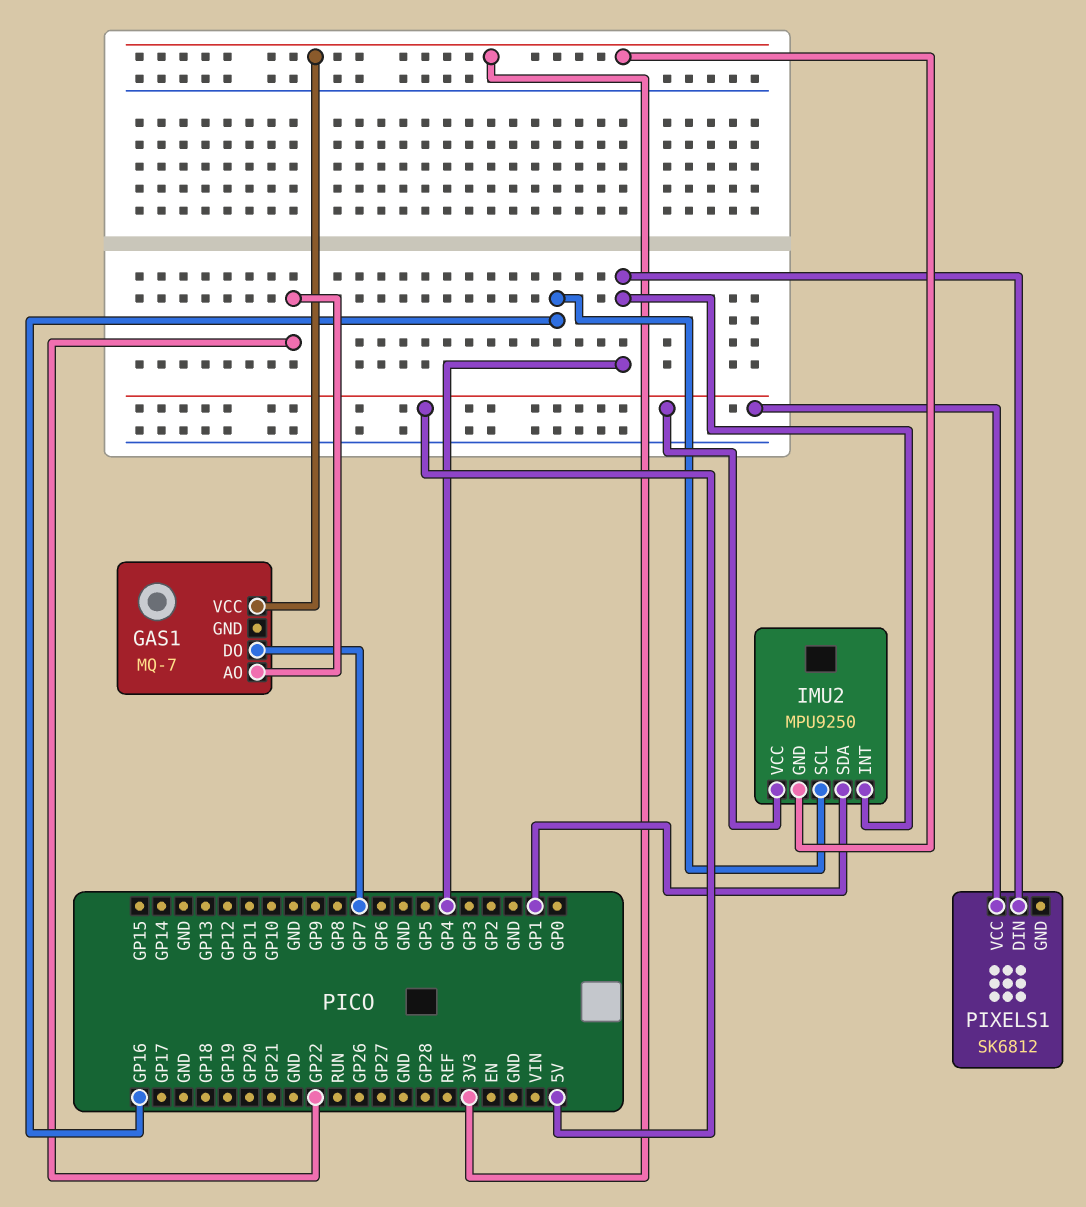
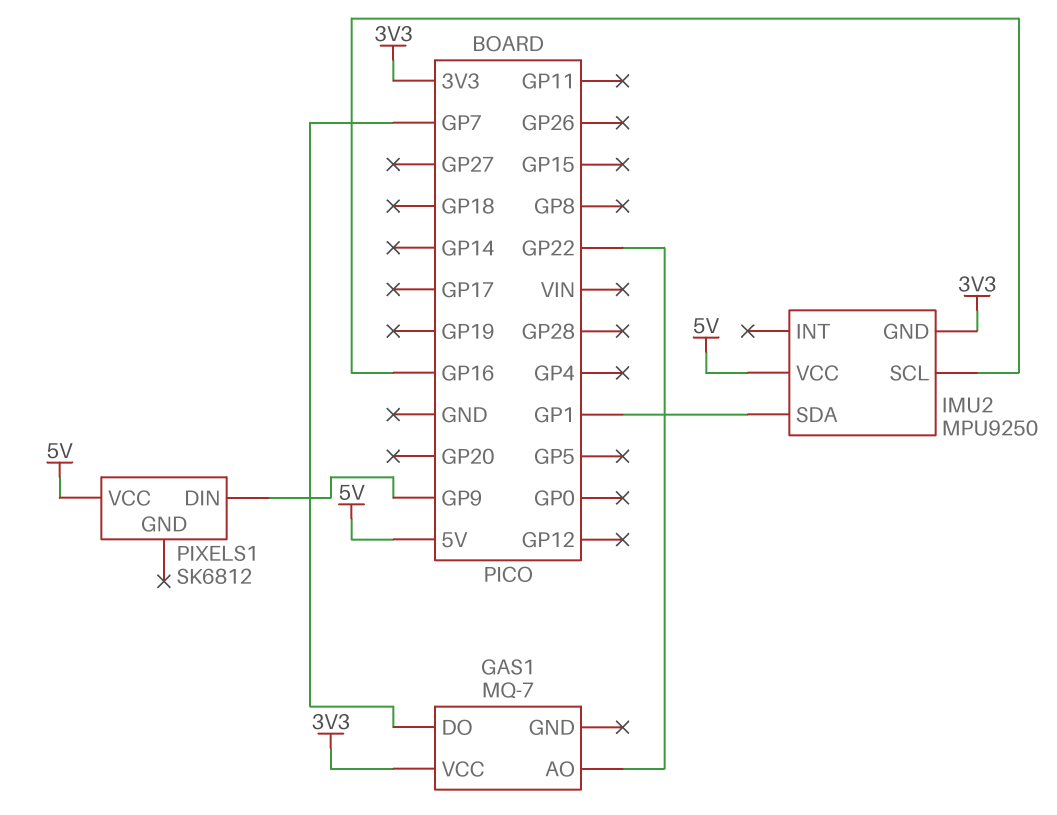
IMU2 pin INT: GP4 -> none
PIXELS1 pin DIN: GP4 -> GP9

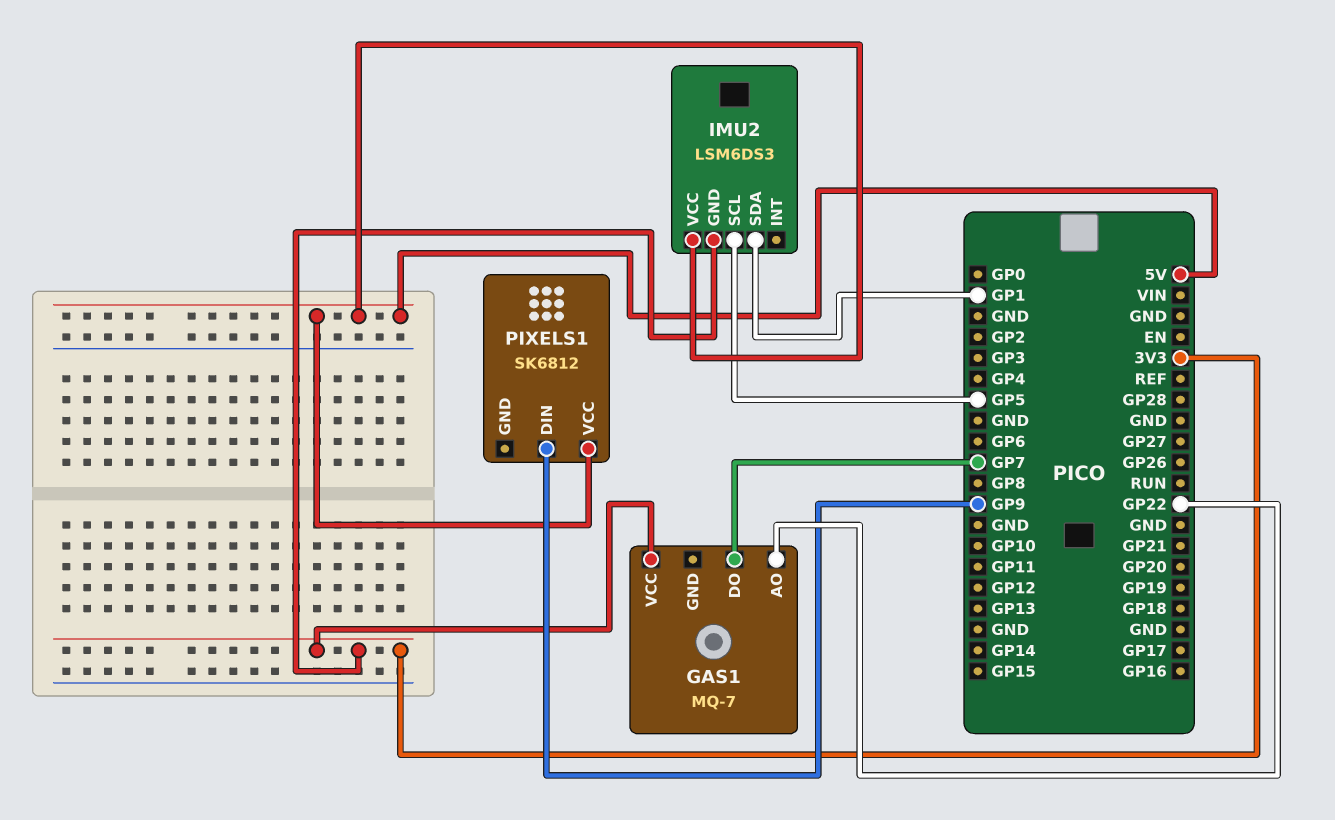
IMU2: MPU9250 -> LSM6DS3
IMU2 pin SCL: GP16 -> GP5

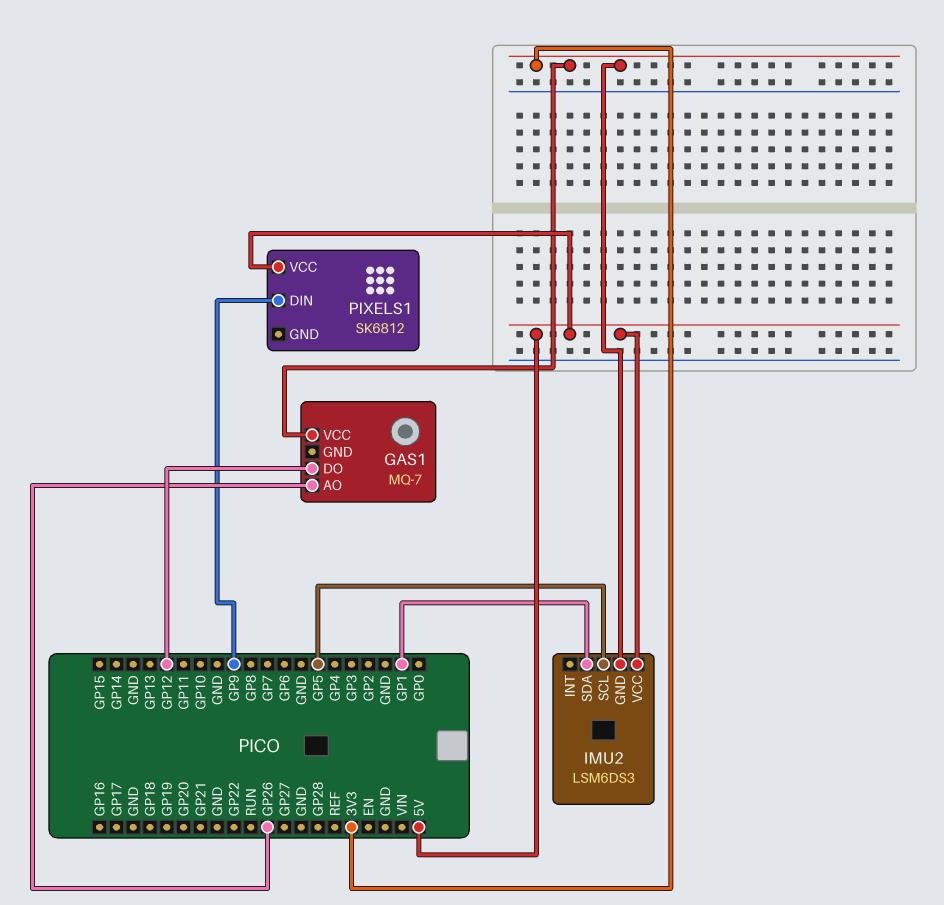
GAS1 pin AO: GP22 -> GP26
GAS1 pin DO: GP7 -> GP12

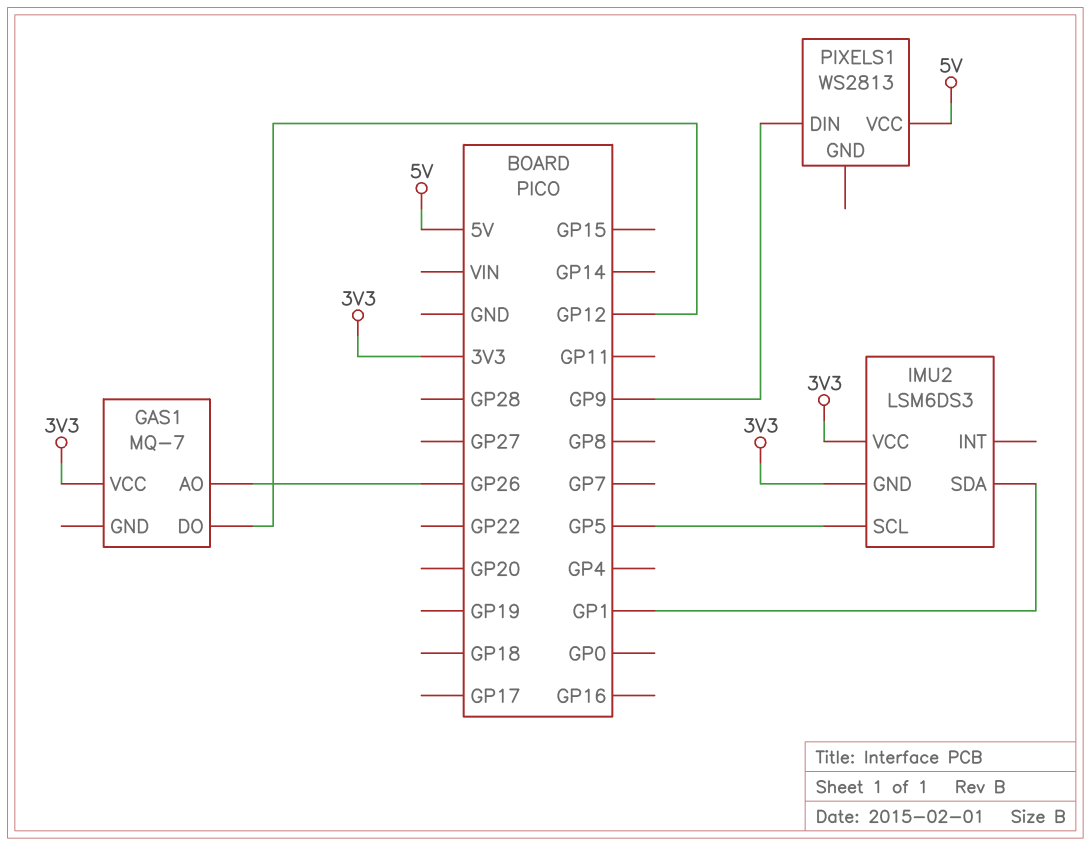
IMU2 pin VCC: 5V -> 3V3
PIXELS1: SK6812 -> WS2813

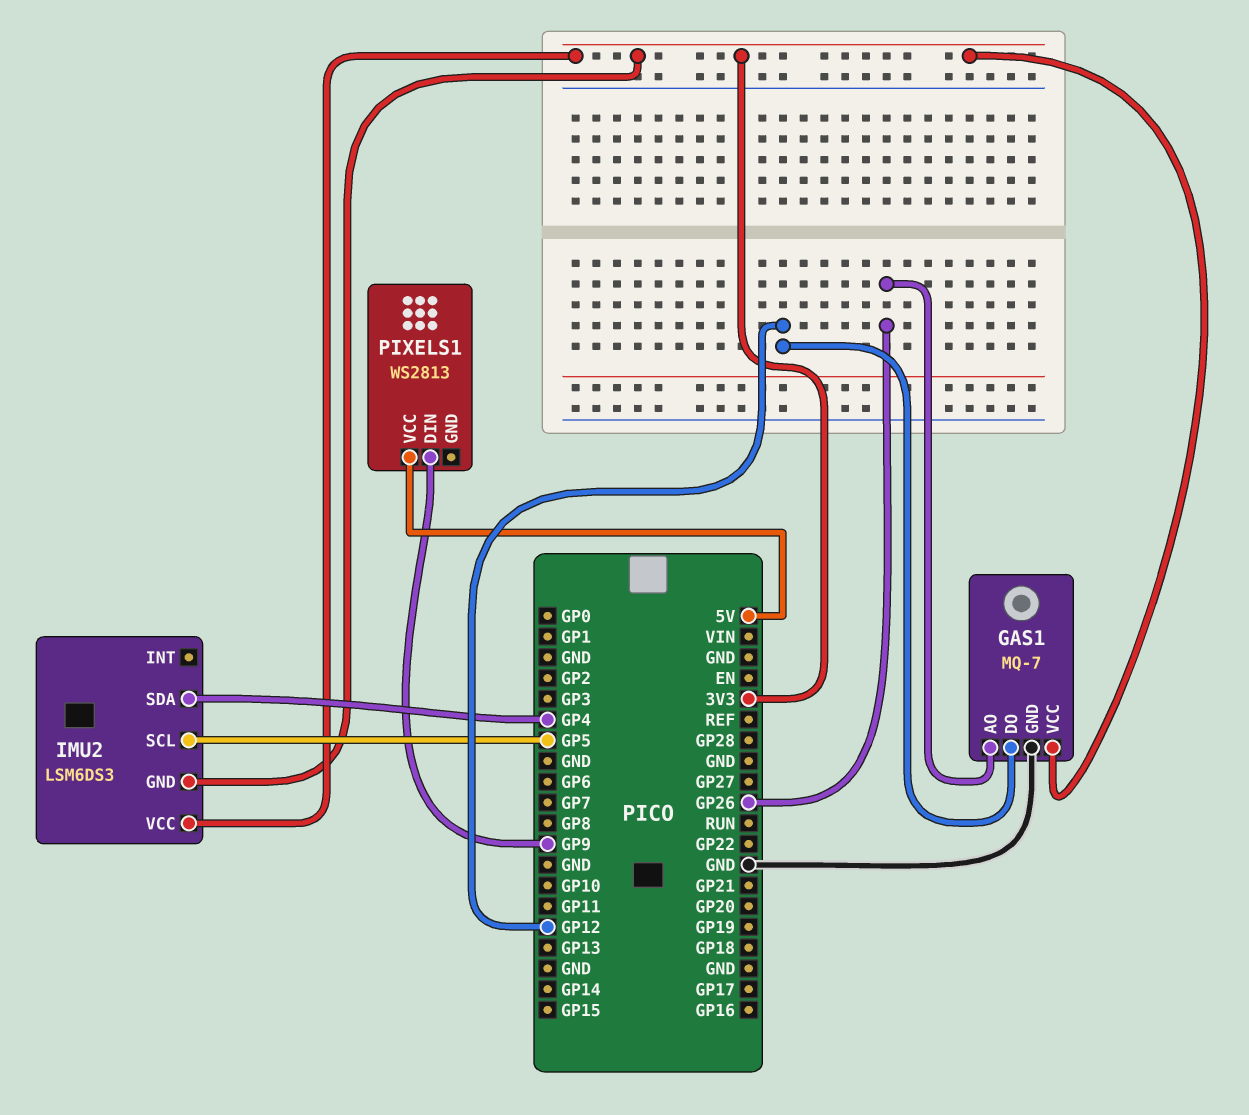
GAS1 pin GND: none -> GND
IMU2 pin SDA: GP1 -> GP4

